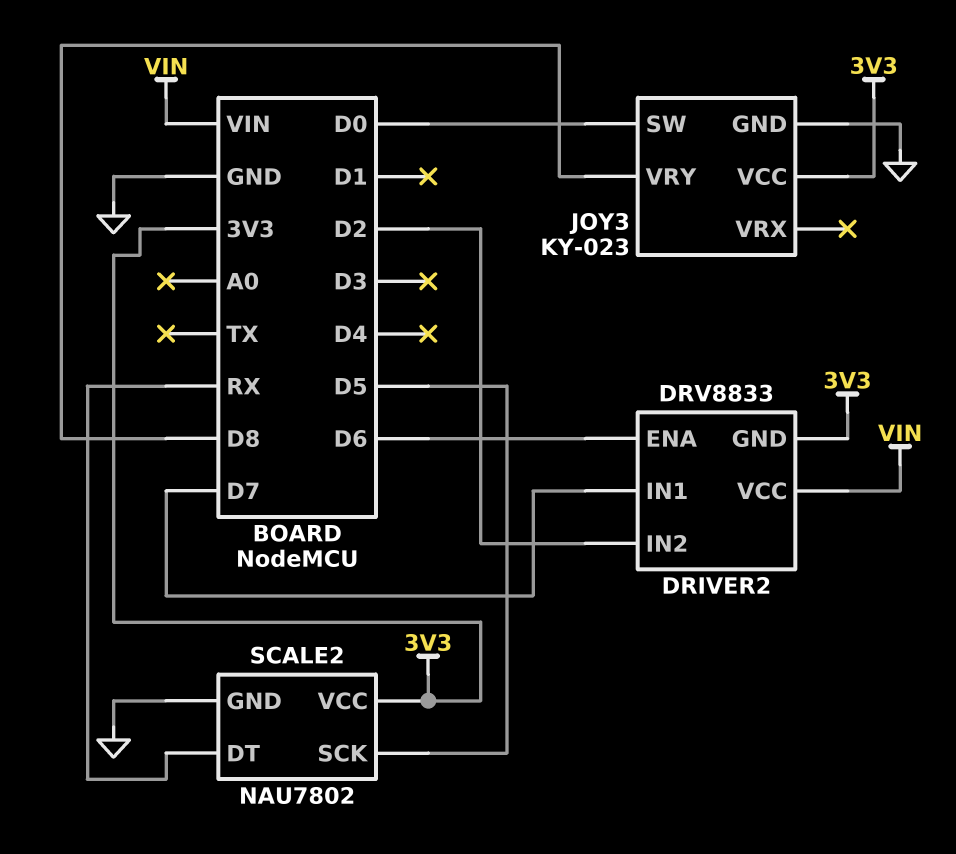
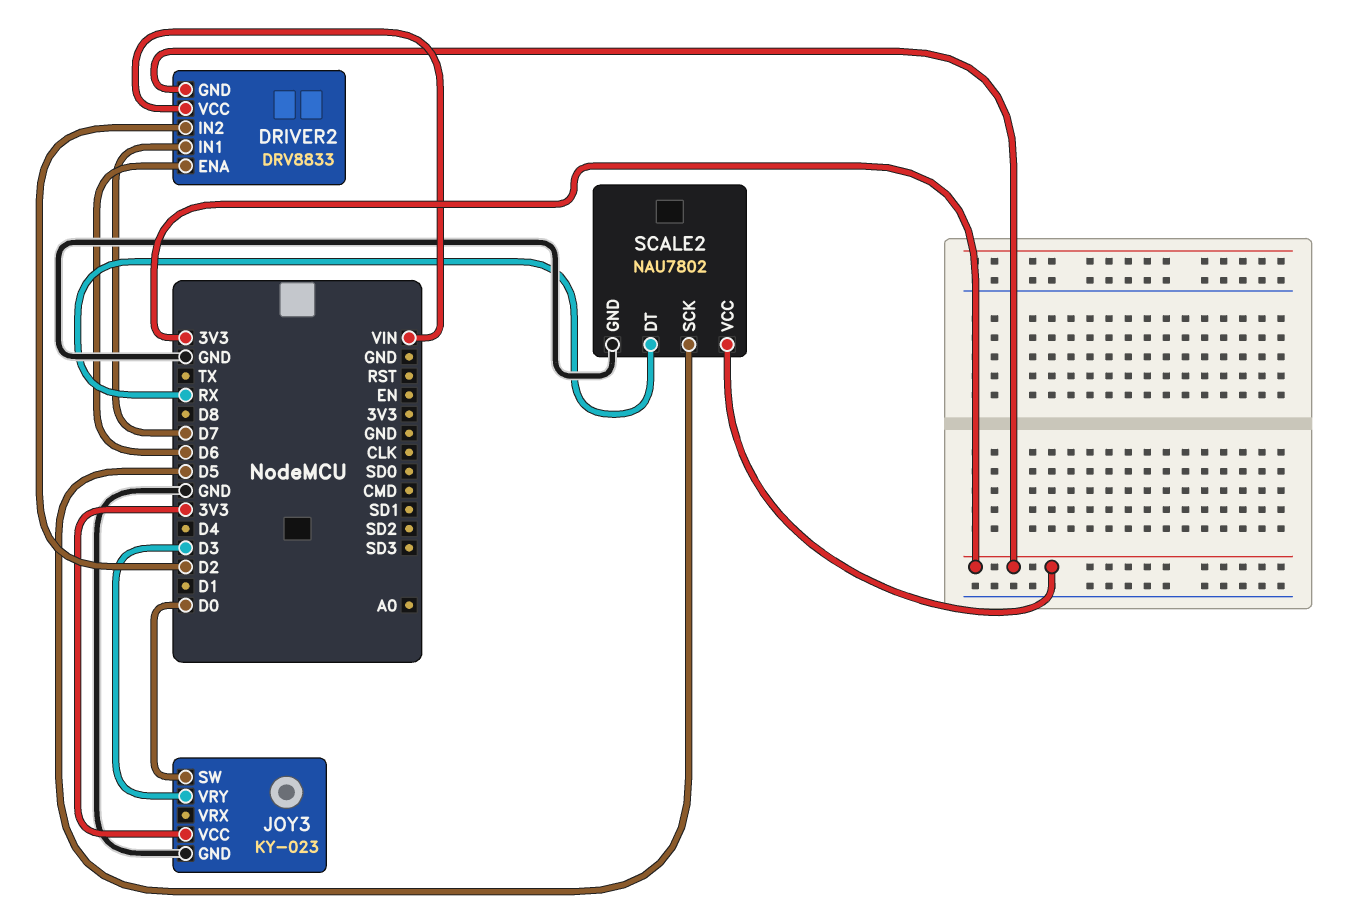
JOY3 pin VRY: D8 -> D3

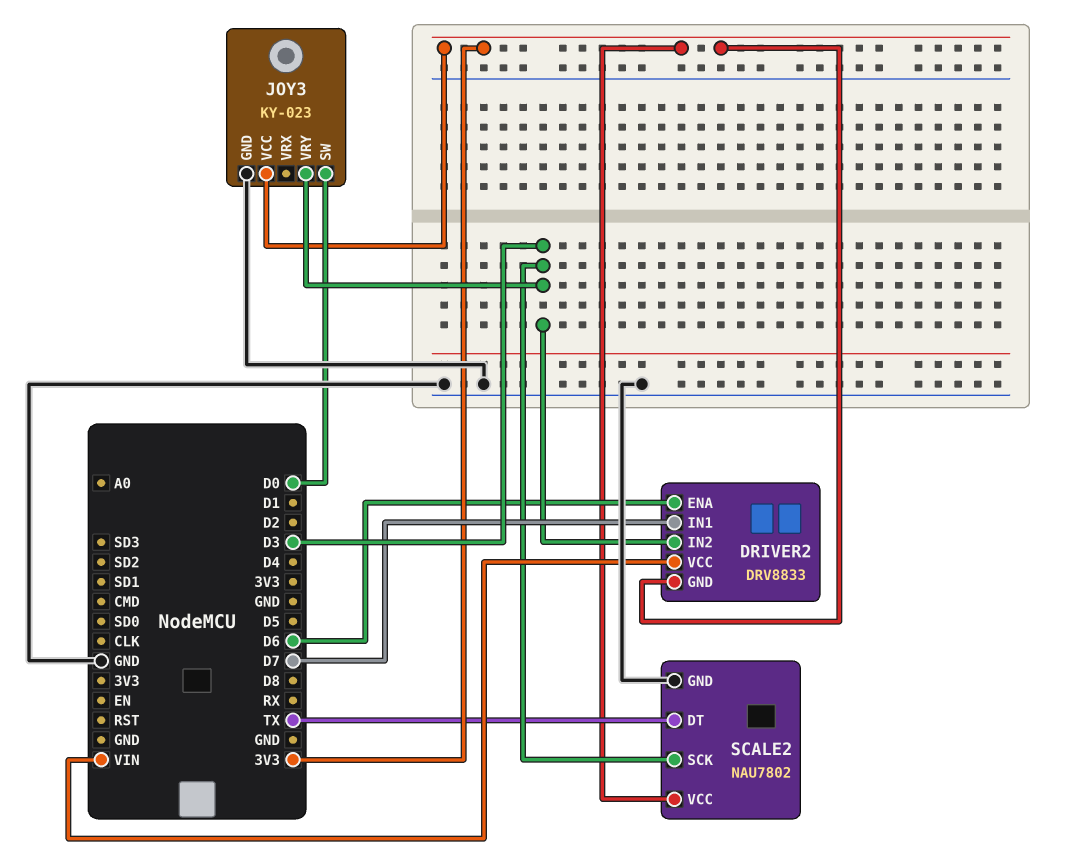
DRIVER2 pin IN2: D2 -> D3
SCALE2 pin DT: RX -> TX
SCALE2 pin SCK: D5 -> D3

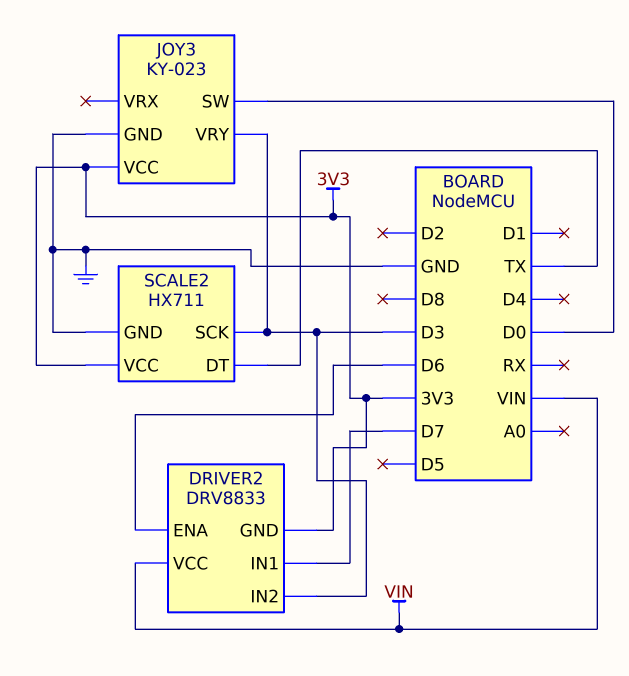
SCALE2: NAU7802 -> HX711

